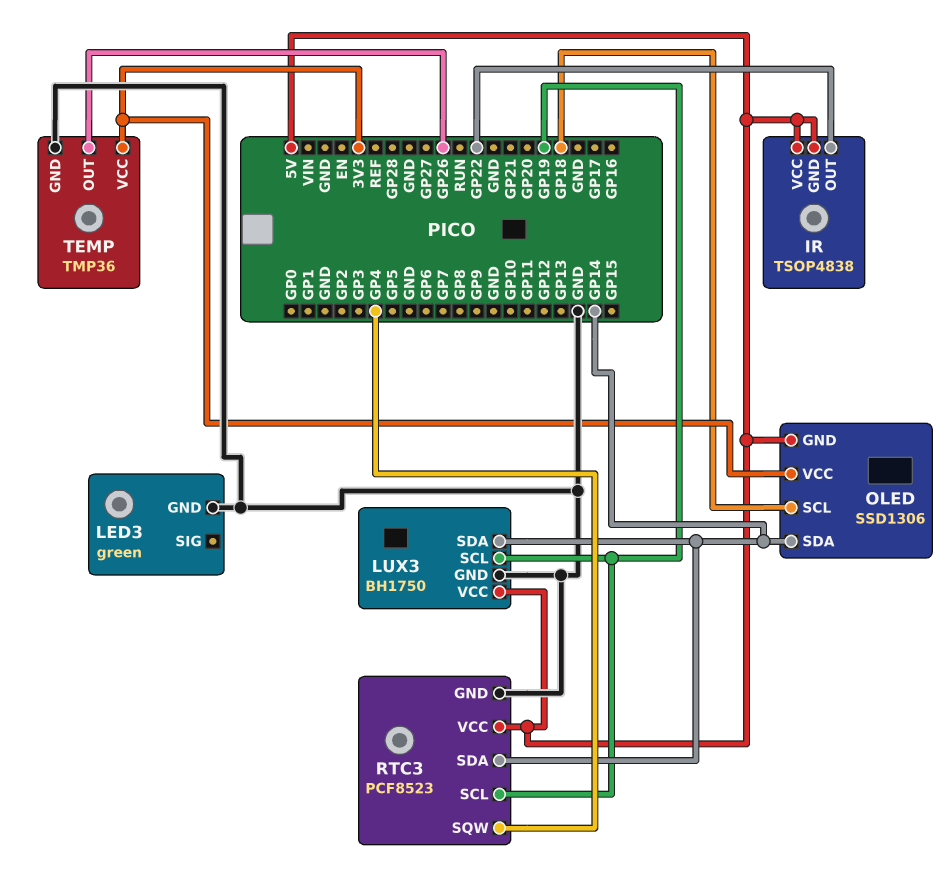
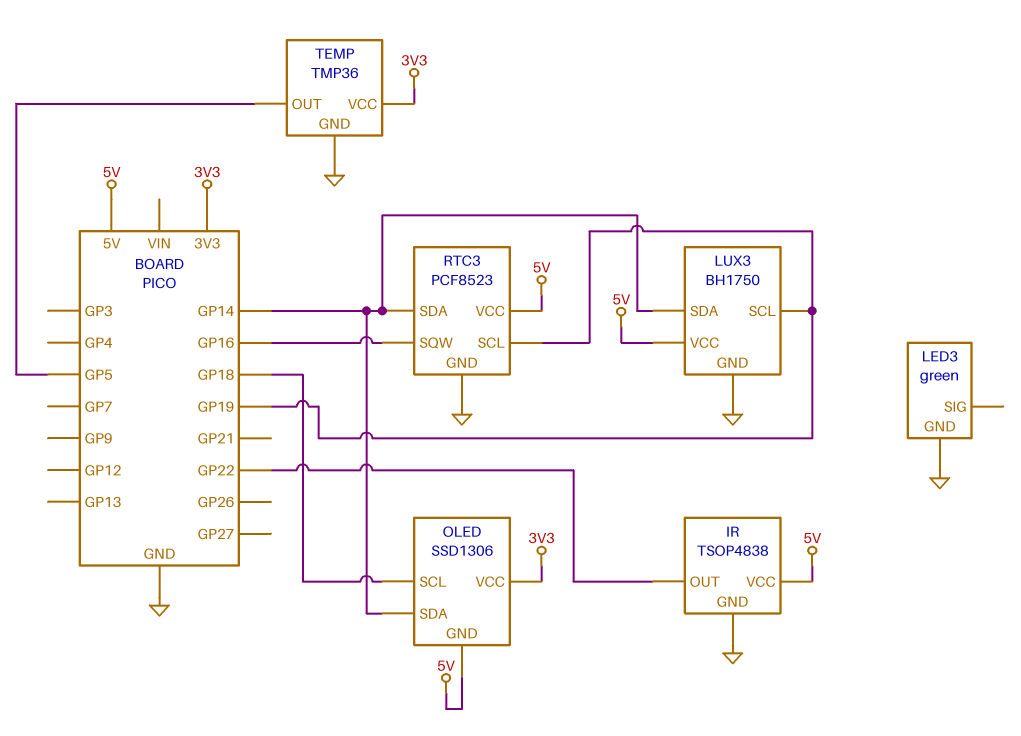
IR pin GND: 5V -> GND
RTC3 pin SQW: GP4 -> GP16
TEMP pin OUT: GP26 -> GP5

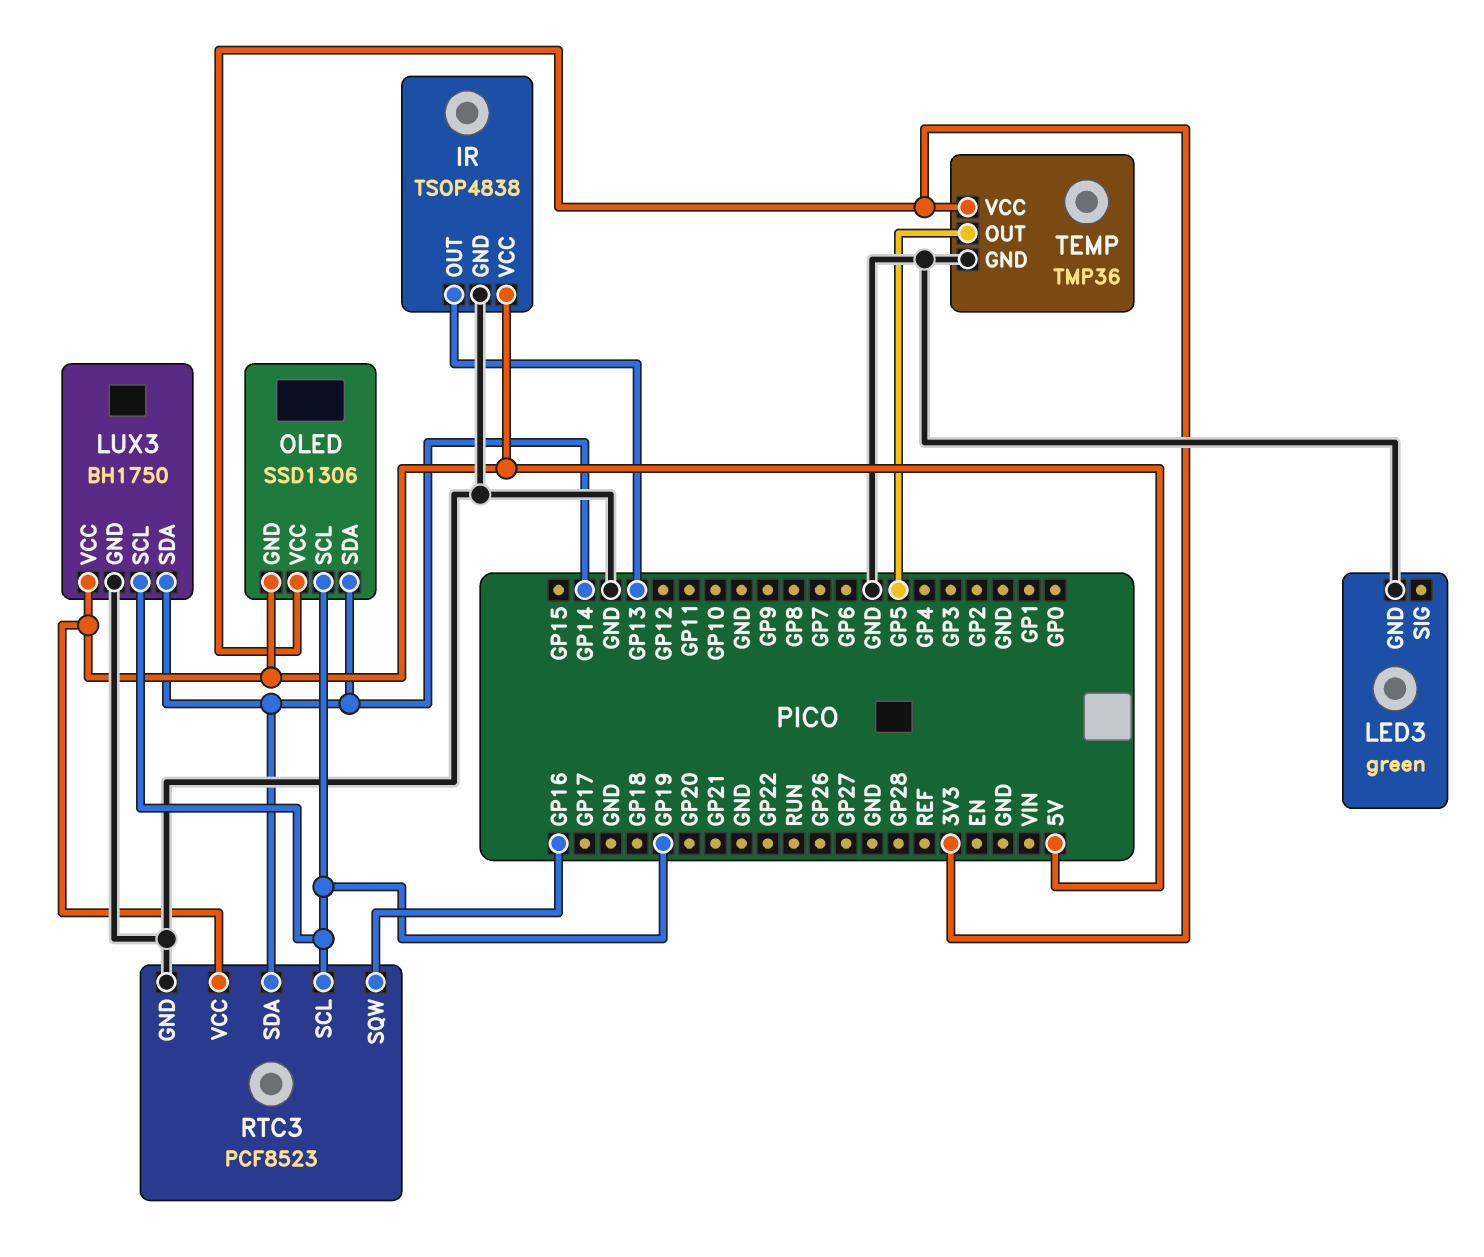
IR pin OUT: GP22 -> GP13
OLED pin SCL: GP18 -> GP19

